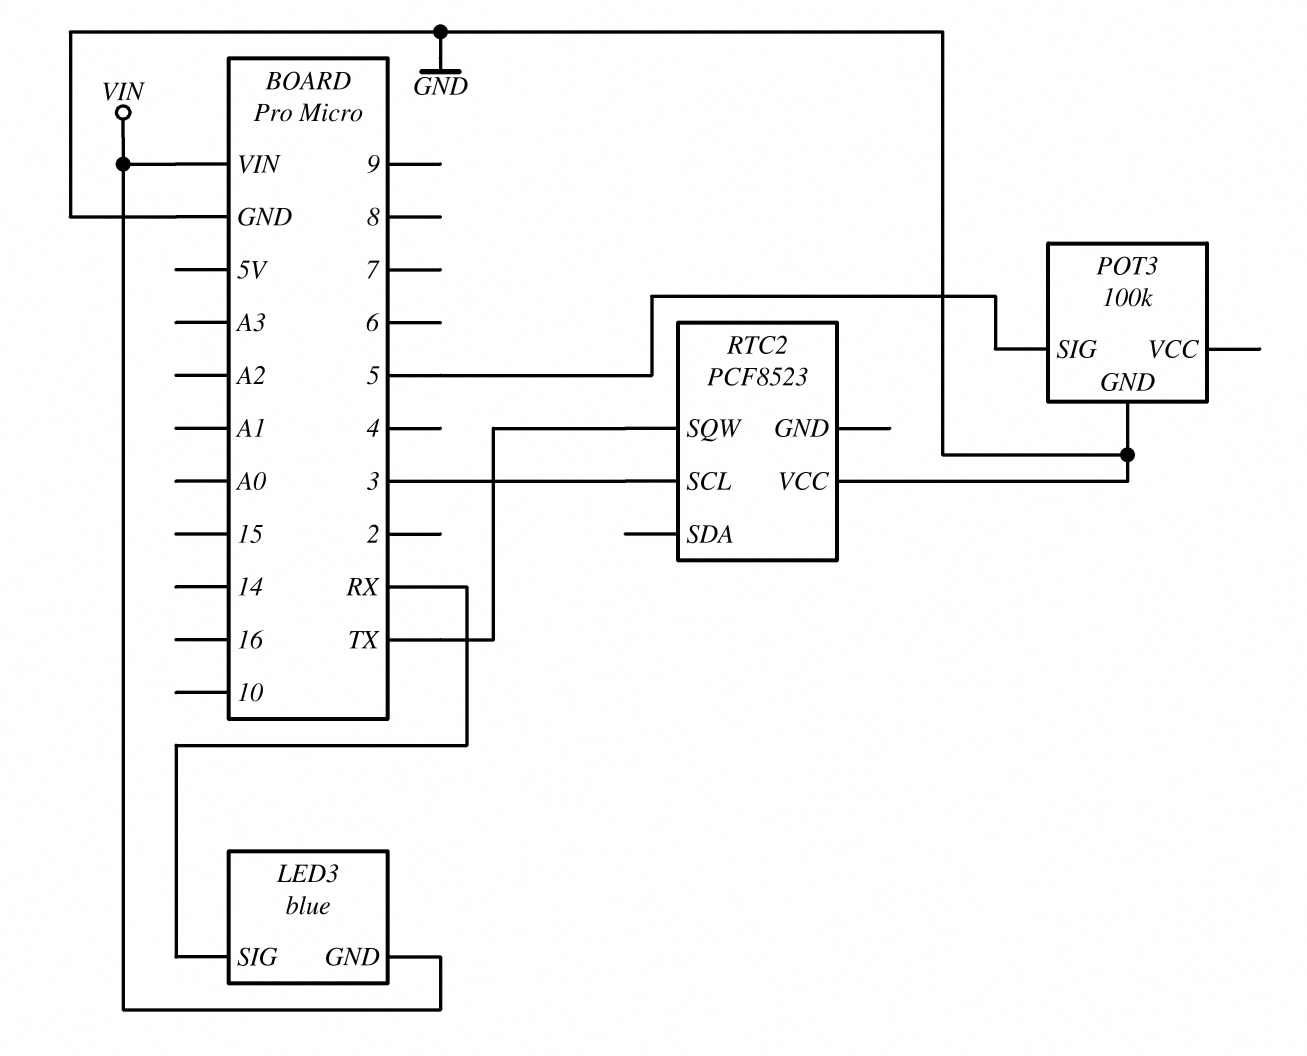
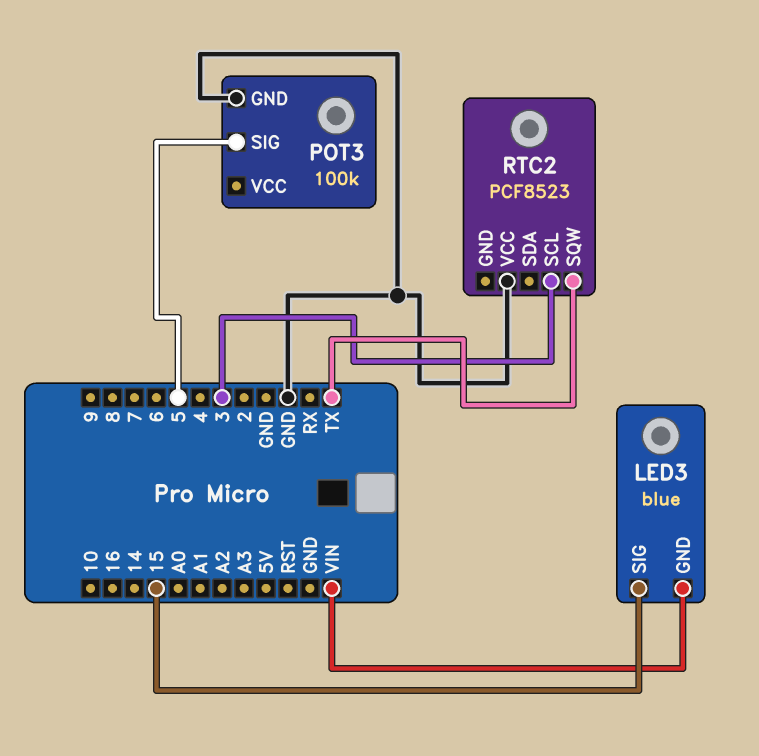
LED3 pin SIG: RX -> 15

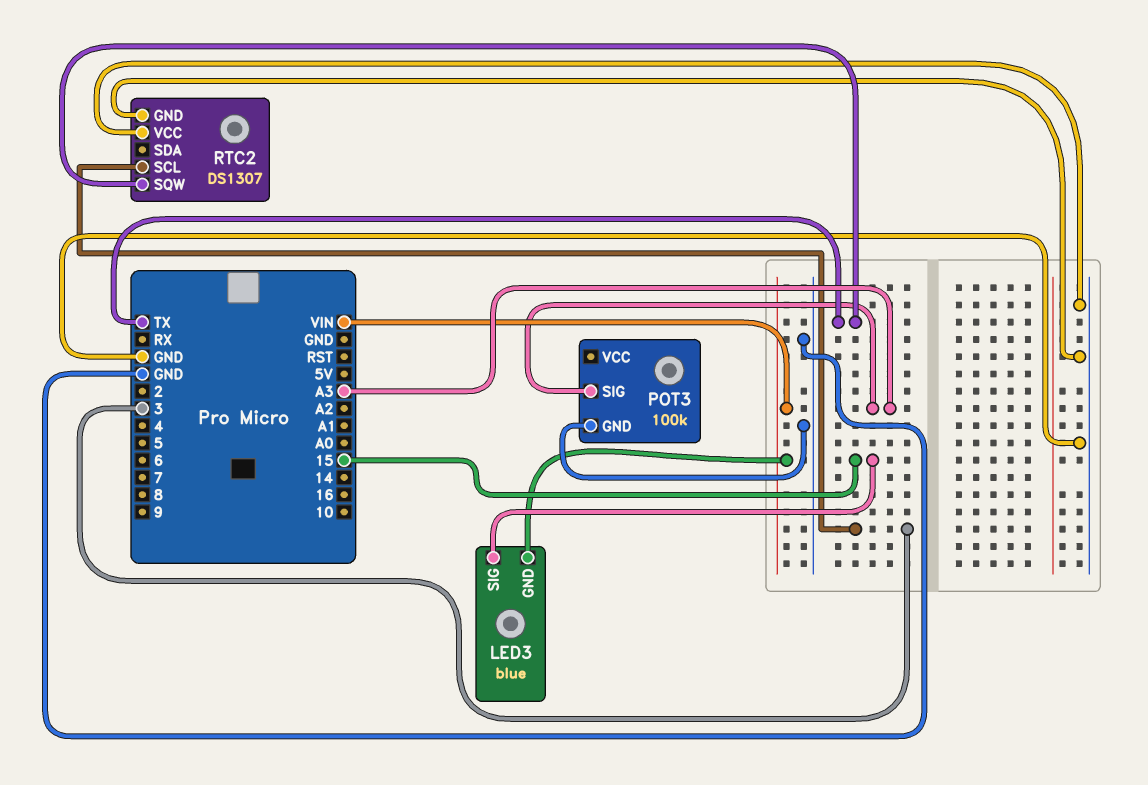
POT3 pin SIG: 5 -> A3
RTC2: PCF8523 -> DS1307
RTC2 pin GND: none -> GND

